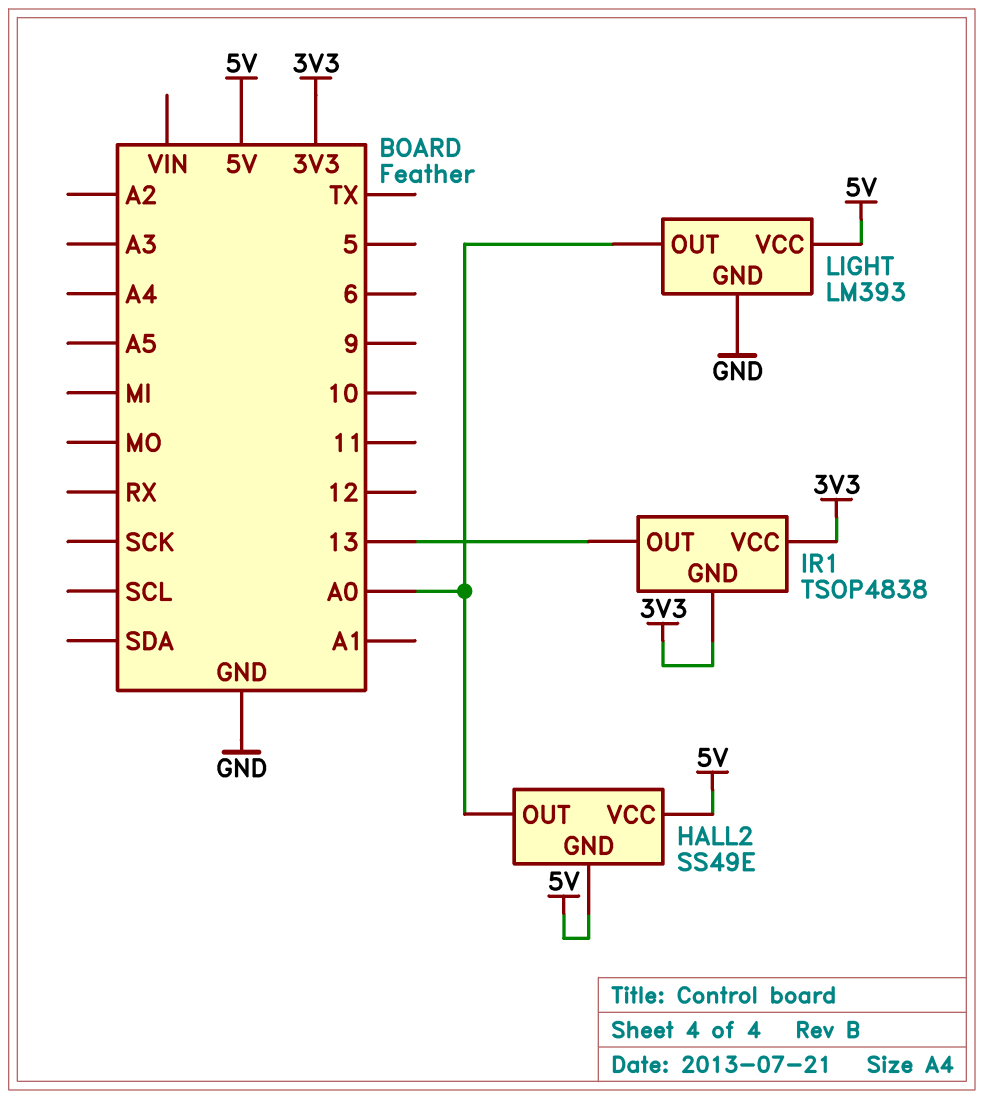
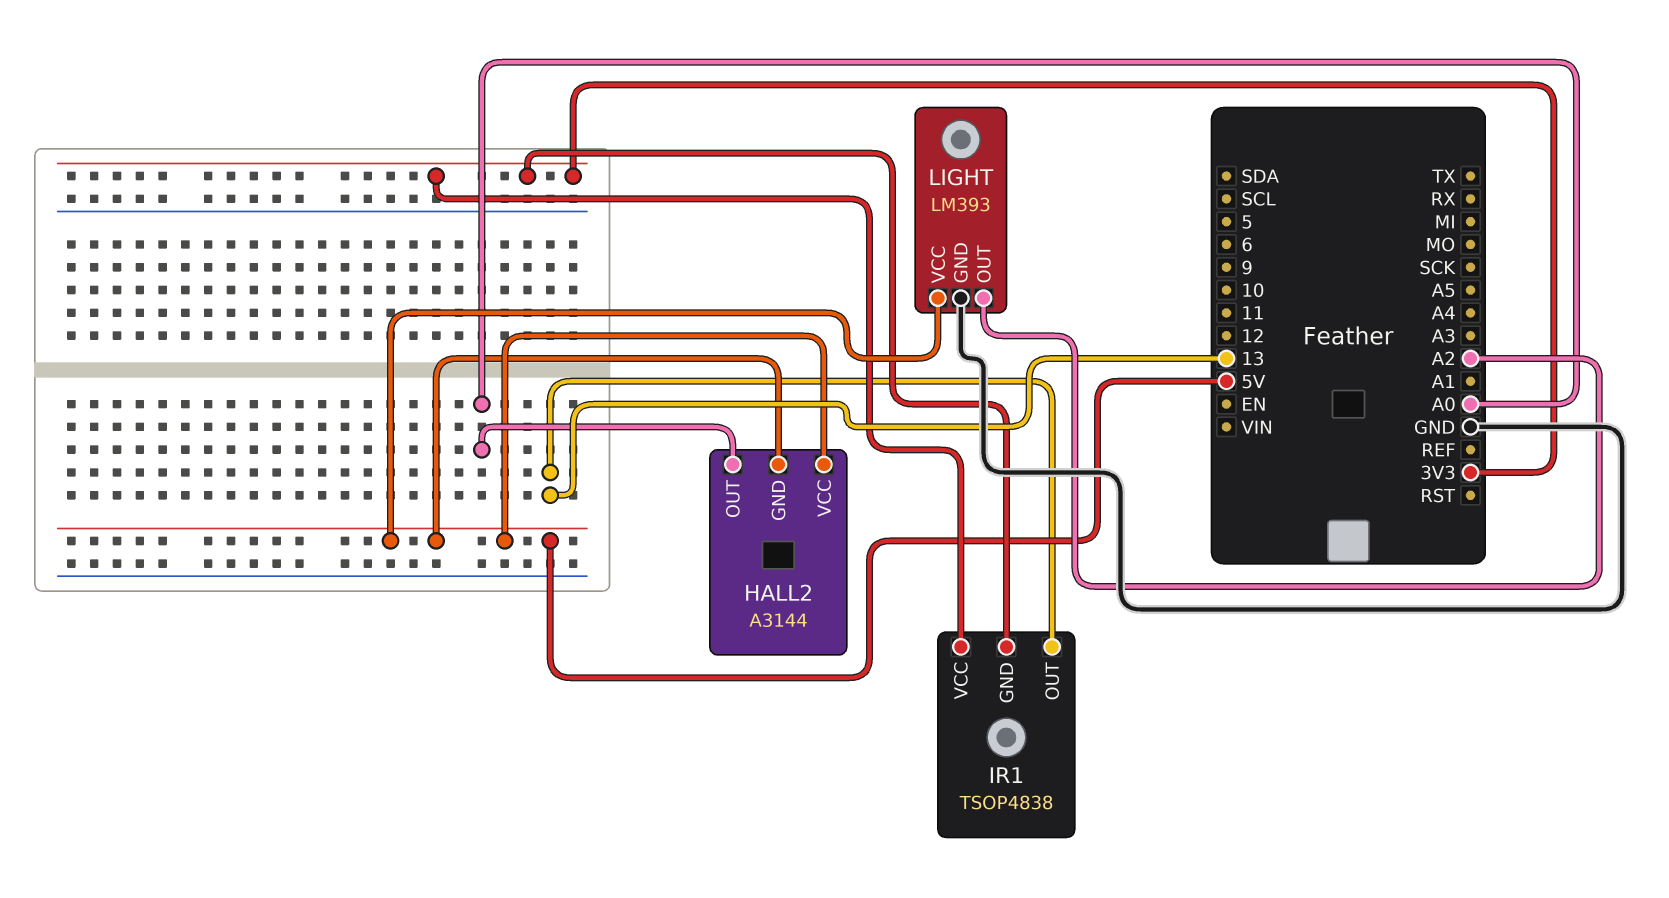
HALL2: SS49E -> A3144
LIGHT pin OUT: A0 -> A2

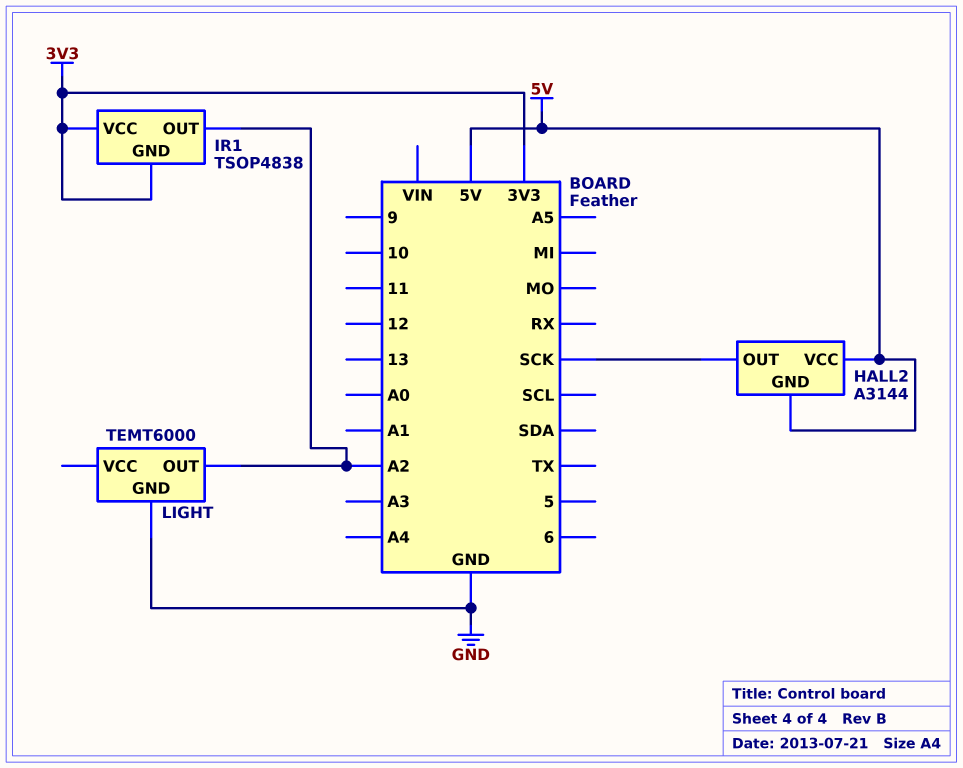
HALL2 pin OUT: A0 -> SCK
IR1 pin OUT: 13 -> A2
LIGHT: LM393 -> TEMT6000
LIGHT pin VCC: 5V -> none

